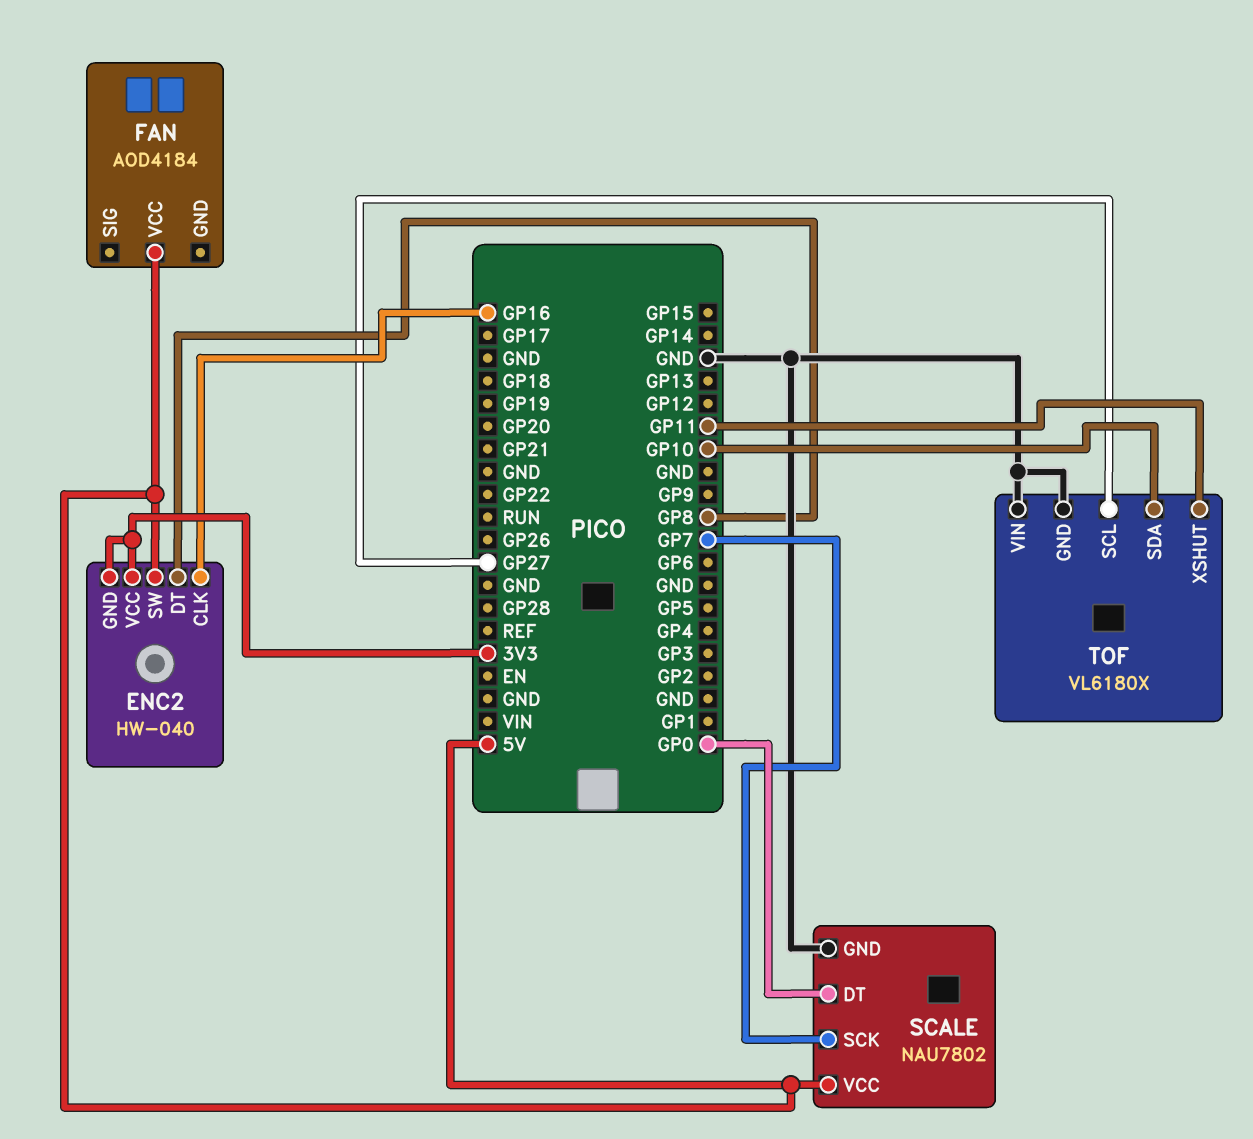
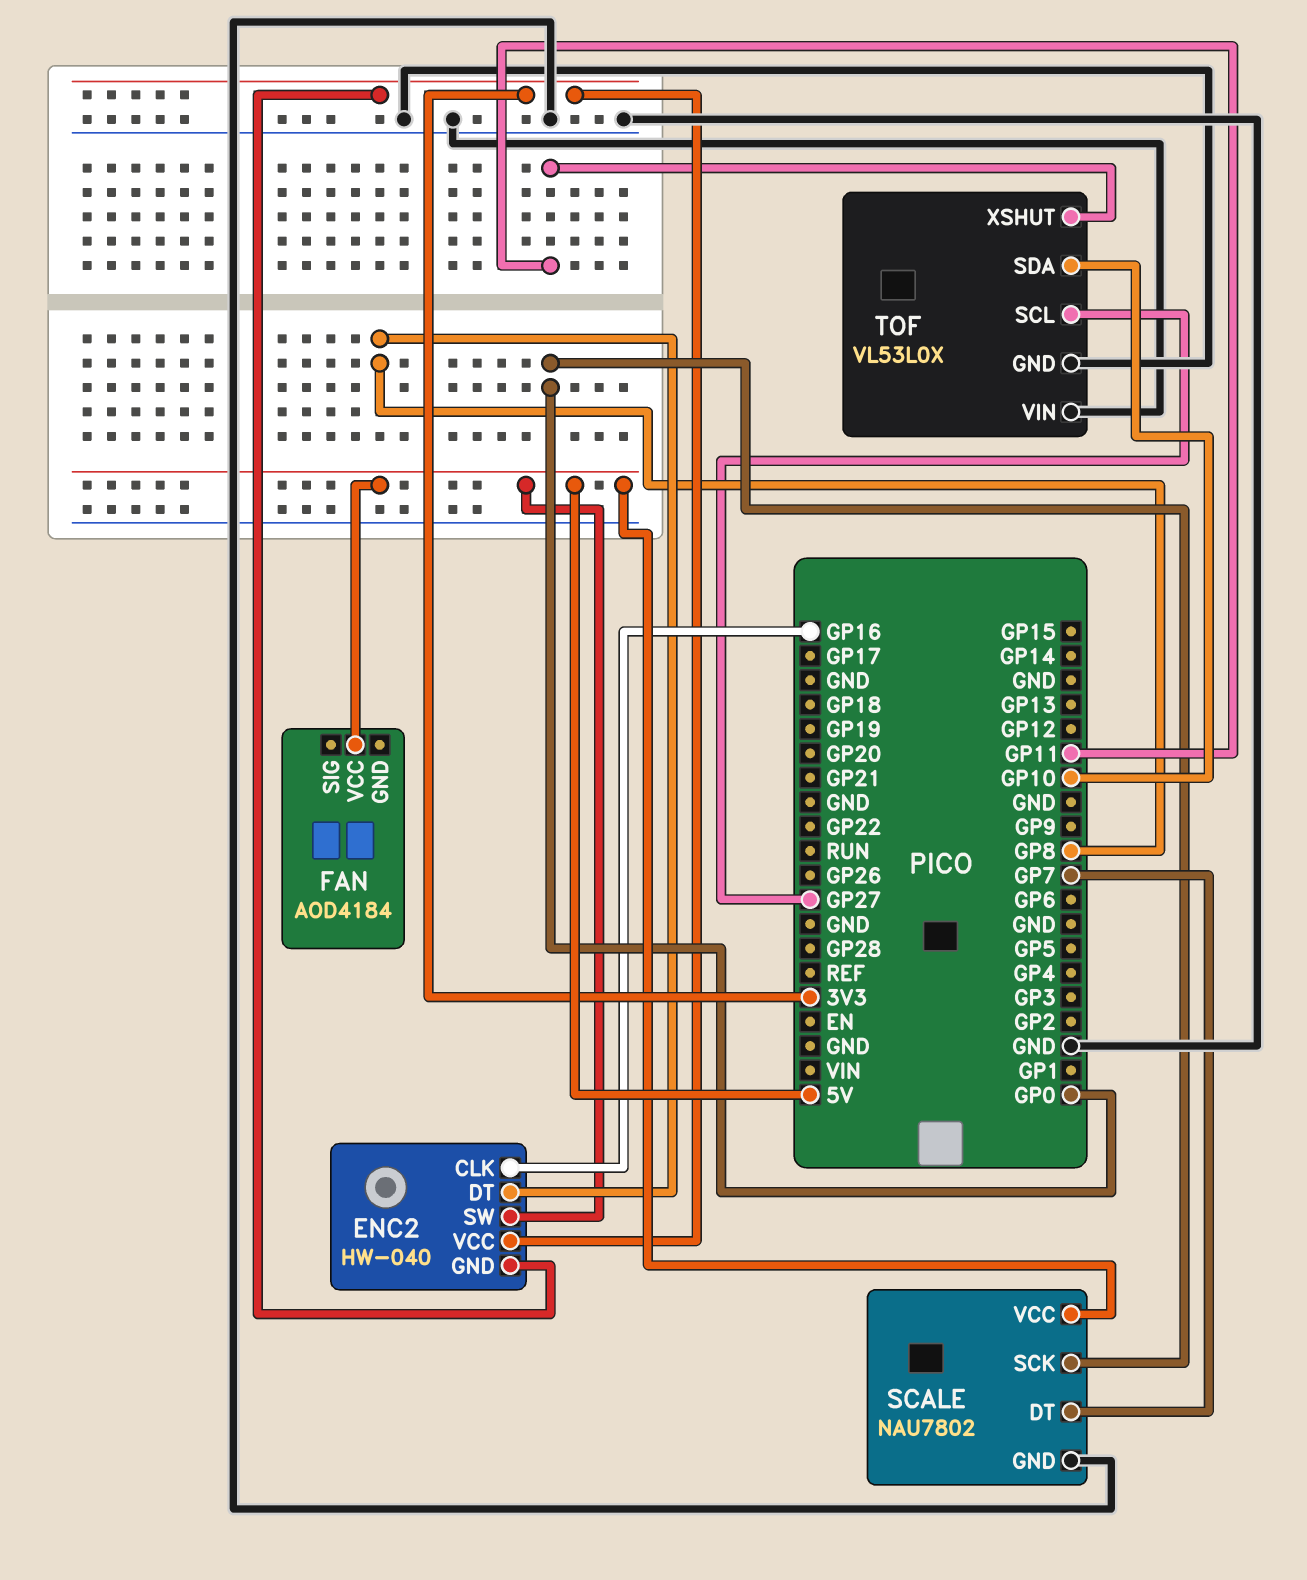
SCALE pin DT: GP0 -> GP7
SCALE pin SCK: GP7 -> GP0
TOF: VL6180X -> VL53L0X

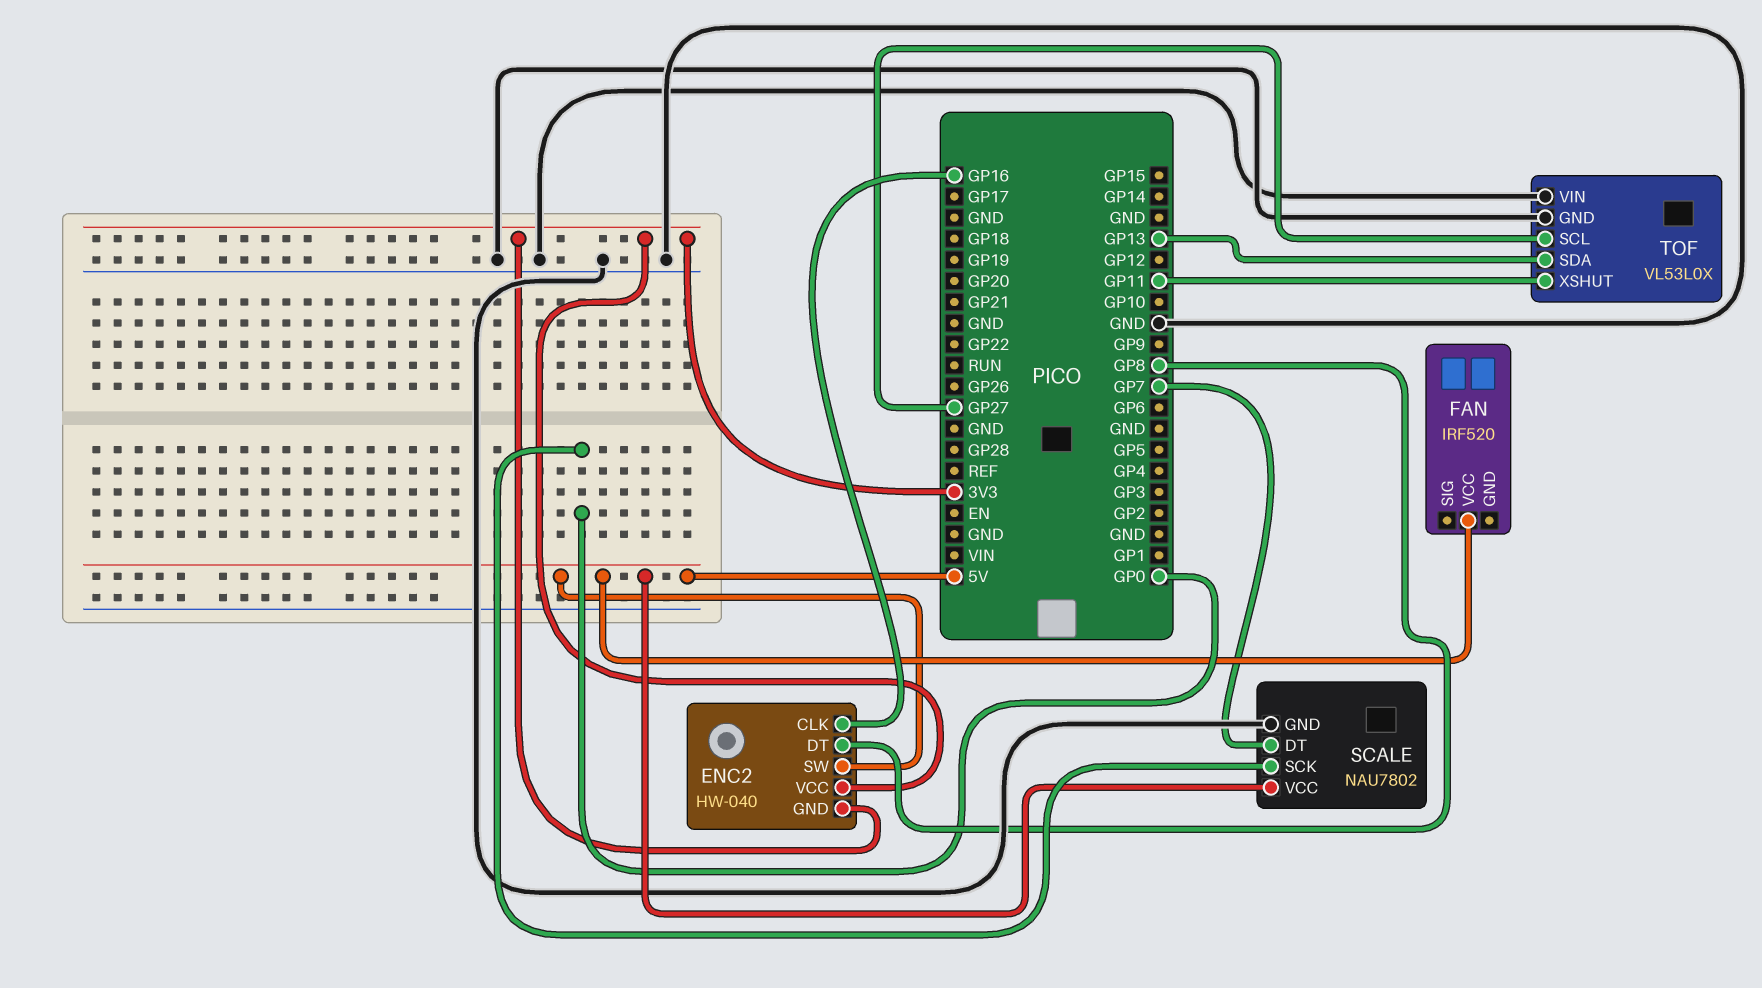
FAN: AOD4184 -> IRF520
TOF pin SDA: GP10 -> GP13

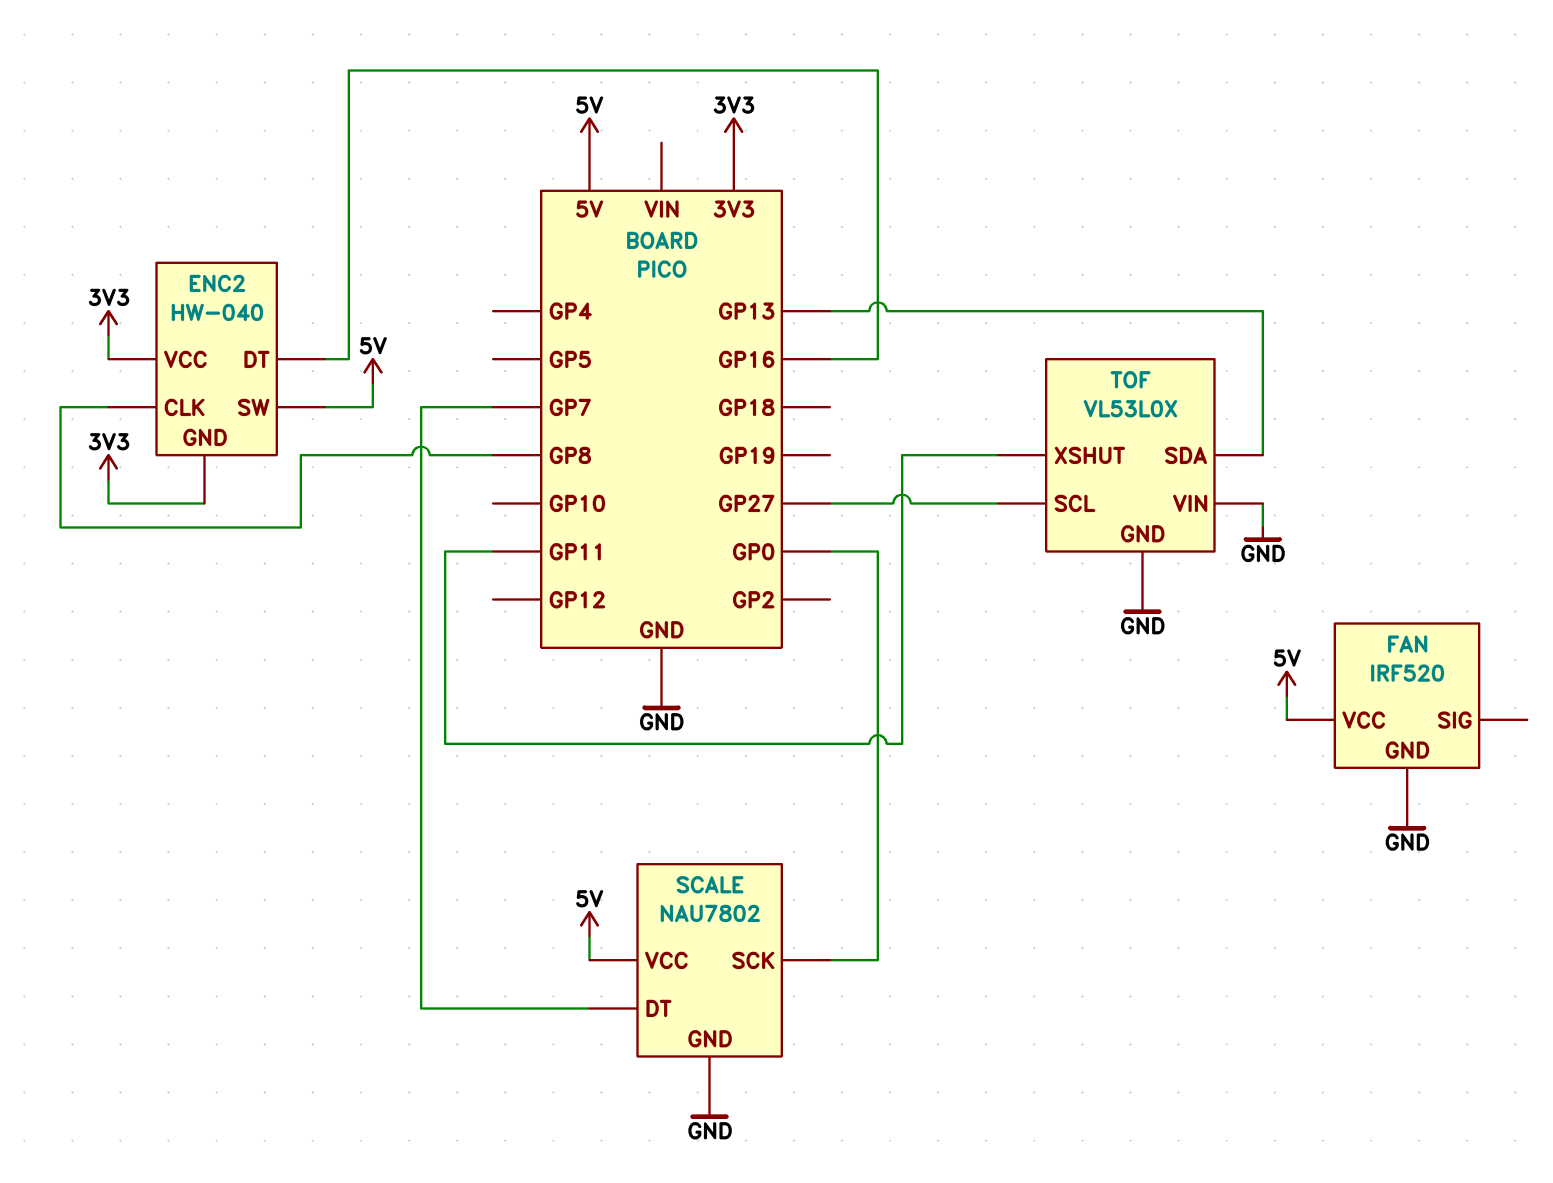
ENC2 pin CLK: GP16 -> GP8
ENC2 pin DT: GP8 -> GP16
FAN pin GND: none -> GND

